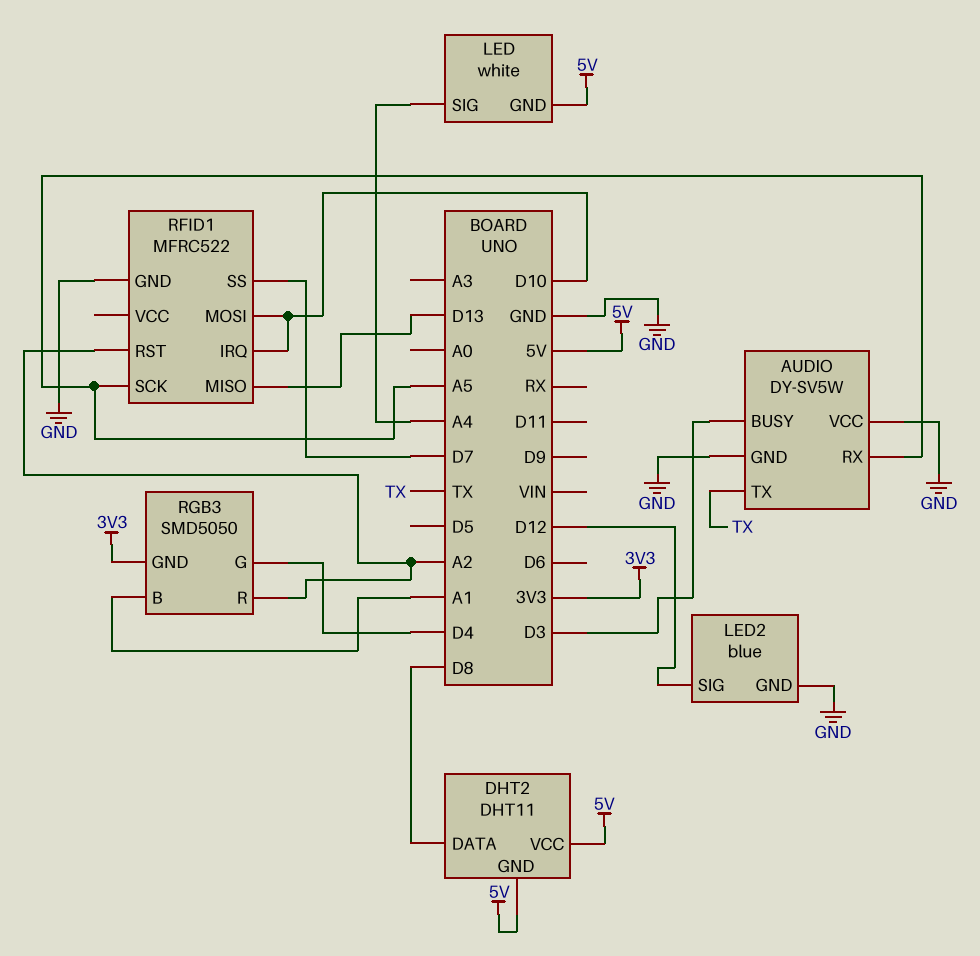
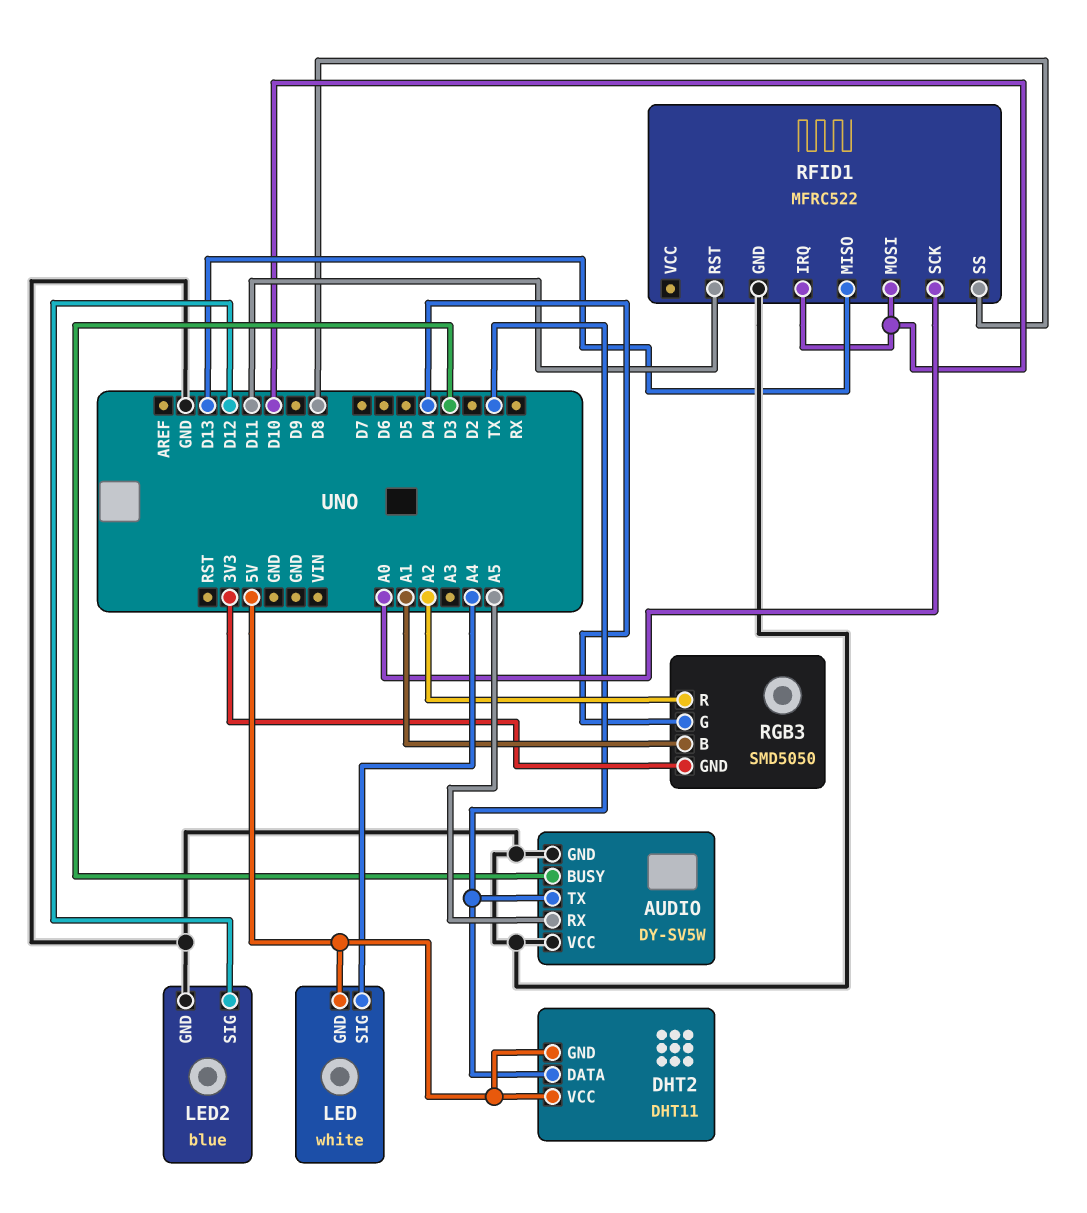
DHT2 pin DATA: D8 -> TX
RFID1 pin RST: A2 -> D11
RFID1 pin SCK: A5 -> A0
RFID1 pin SS: D7 -> D8

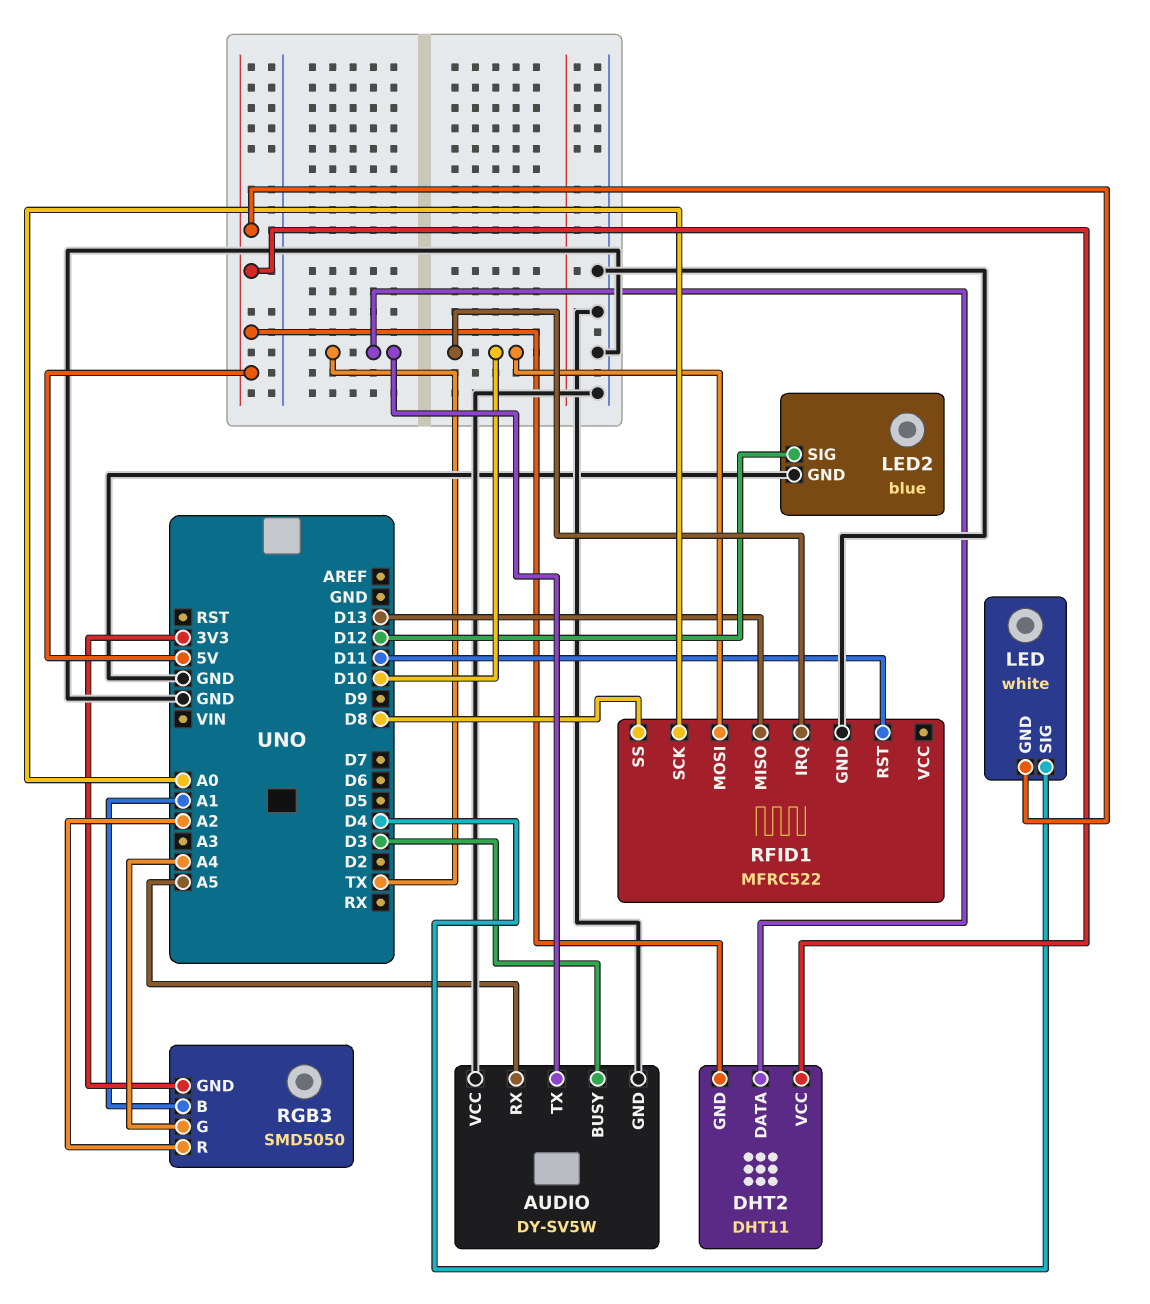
LED pin SIG: A4 -> D4
RGB3 pin G: D4 -> A4

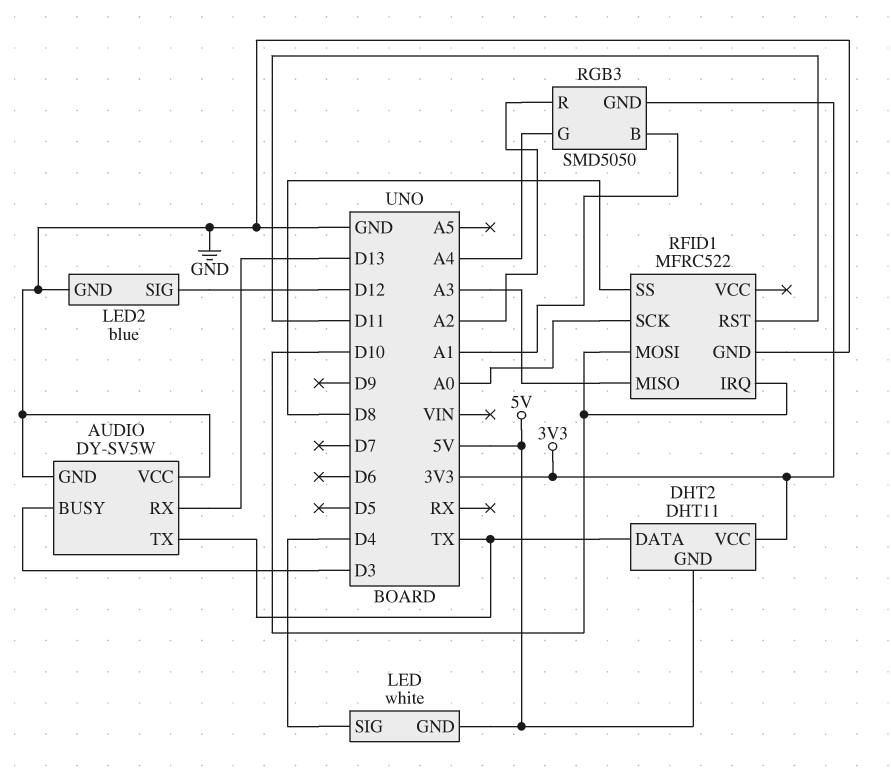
AUDIO pin RX: A5 -> D13
DHT2 pin VCC: 5V -> 3V3
RFID1 pin MISO: D13 -> A3

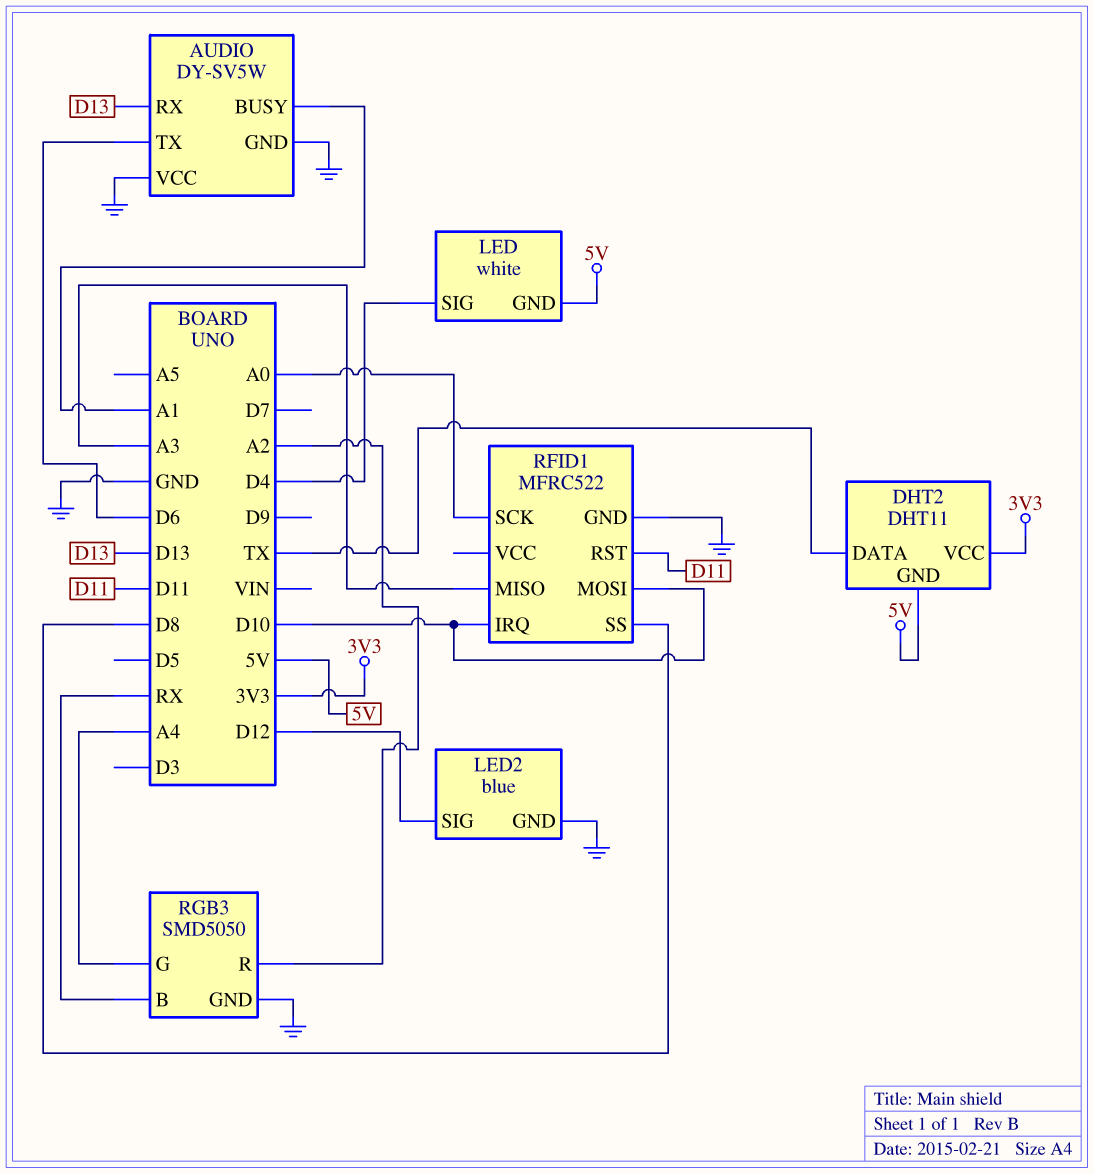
AUDIO pin BUSY: D3 -> A1
AUDIO pin TX: TX -> D6
RGB3 pin B: A1 -> RX
RGB3 pin GND: 3V3 -> GND

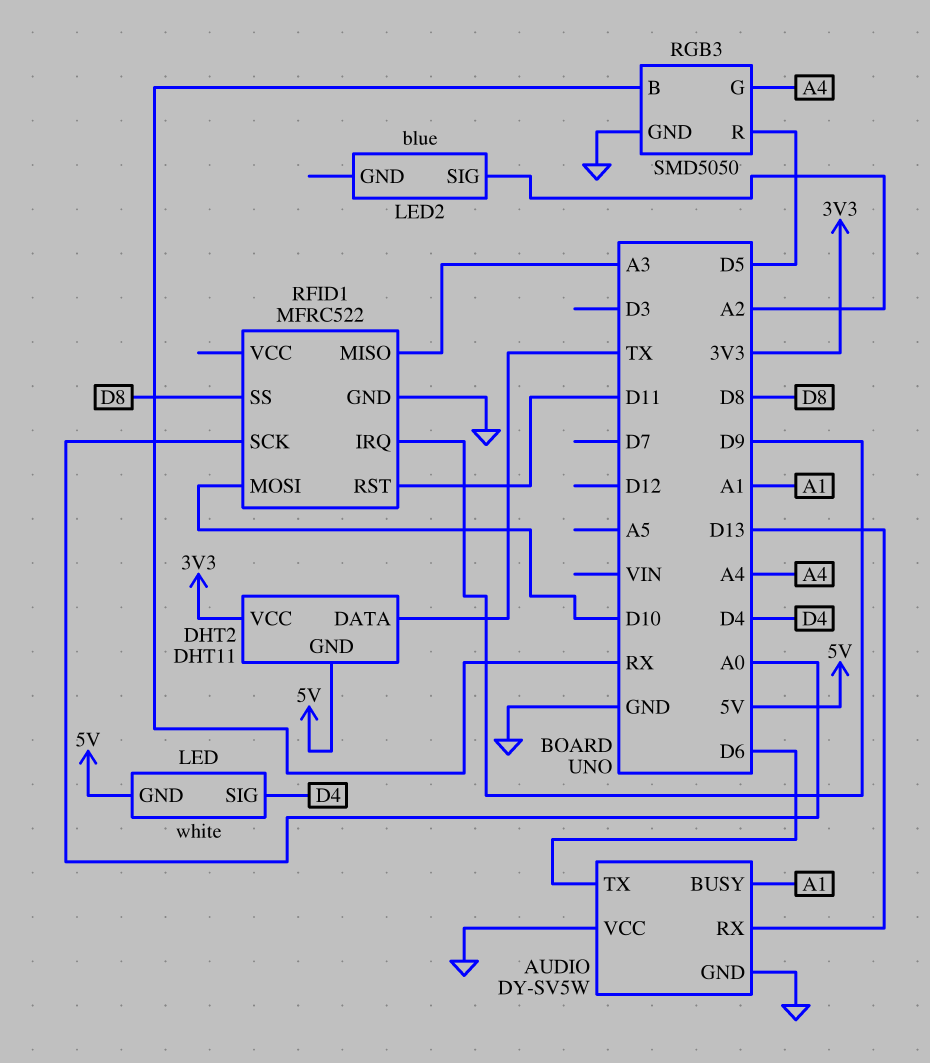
LED2 pin GND: GND -> none
LED2 pin SIG: D12 -> A2
RFID1 pin IRQ: D10 -> D9
RGB3 pin R: A2 -> D5

